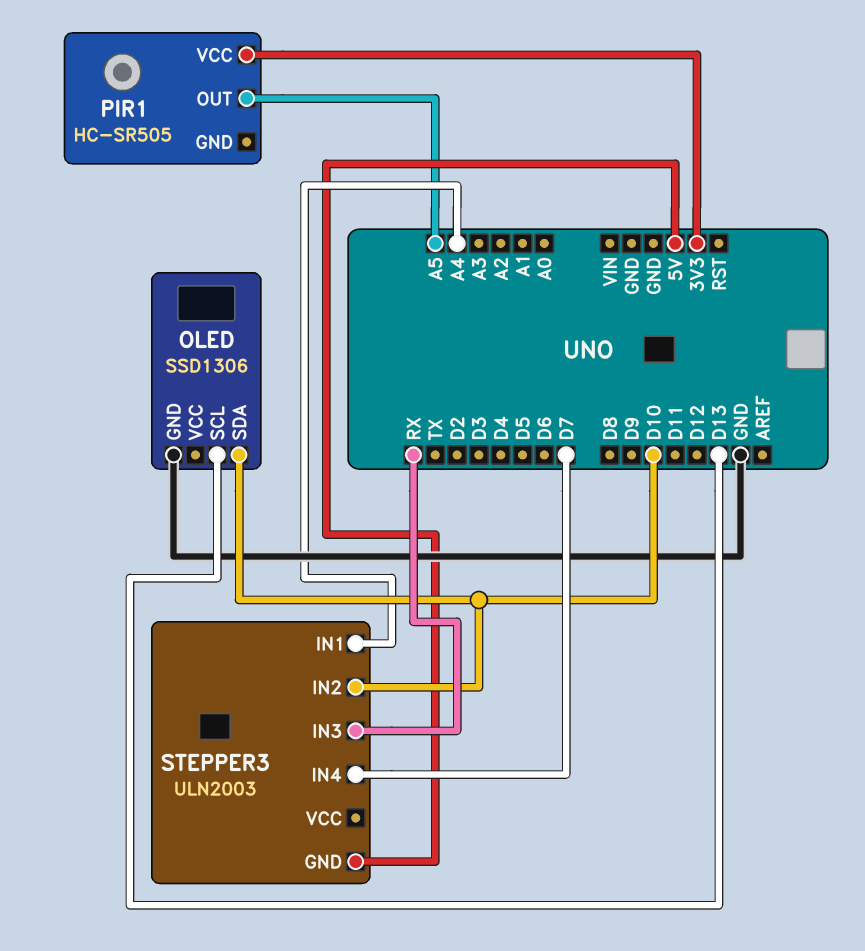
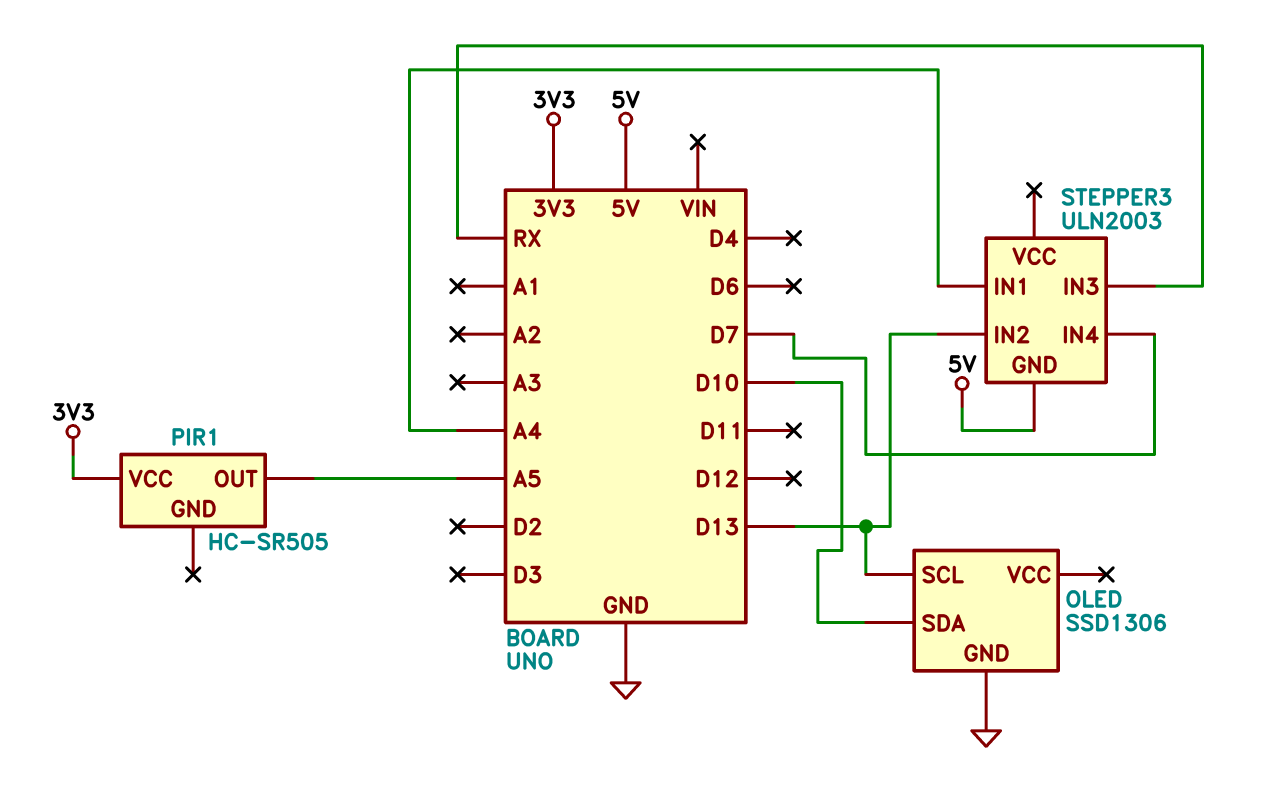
STEPPER3 pin IN2: D10 -> D13

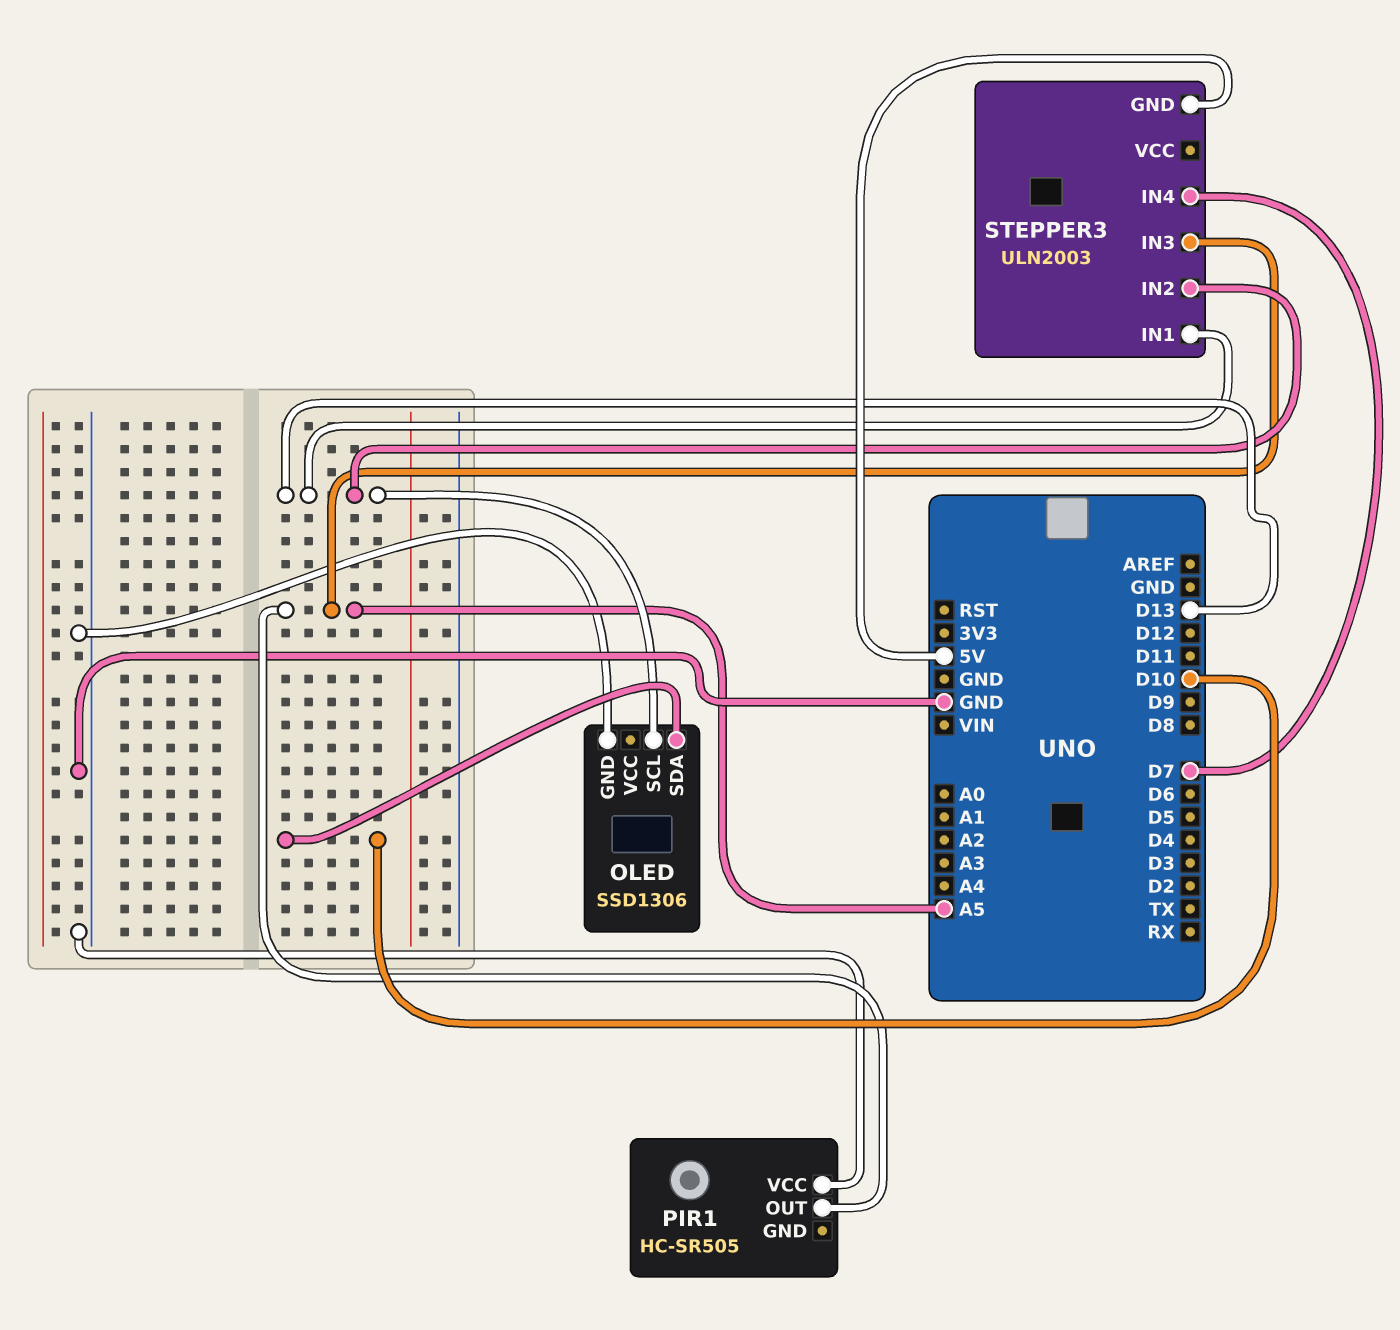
PIR1 pin VCC: 3V3 -> GND
STEPPER3 pin IN1: A4 -> D13
STEPPER3 pin IN3: RX -> A5

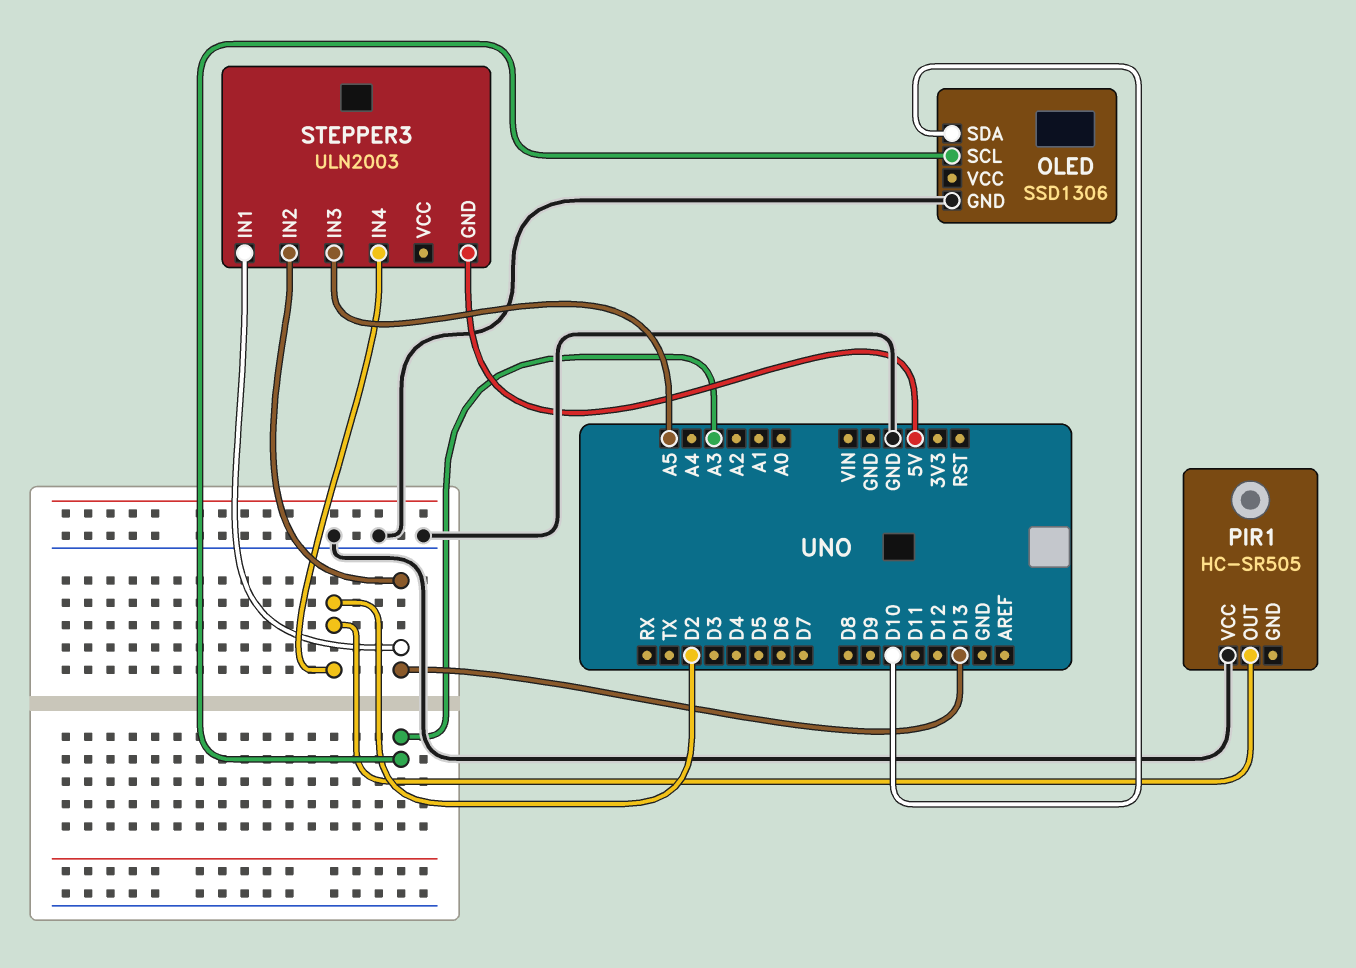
OLED pin SCL: D13 -> A3
PIR1 pin OUT: A5 -> D2
STEPPER3 pin IN4: D7 -> D2

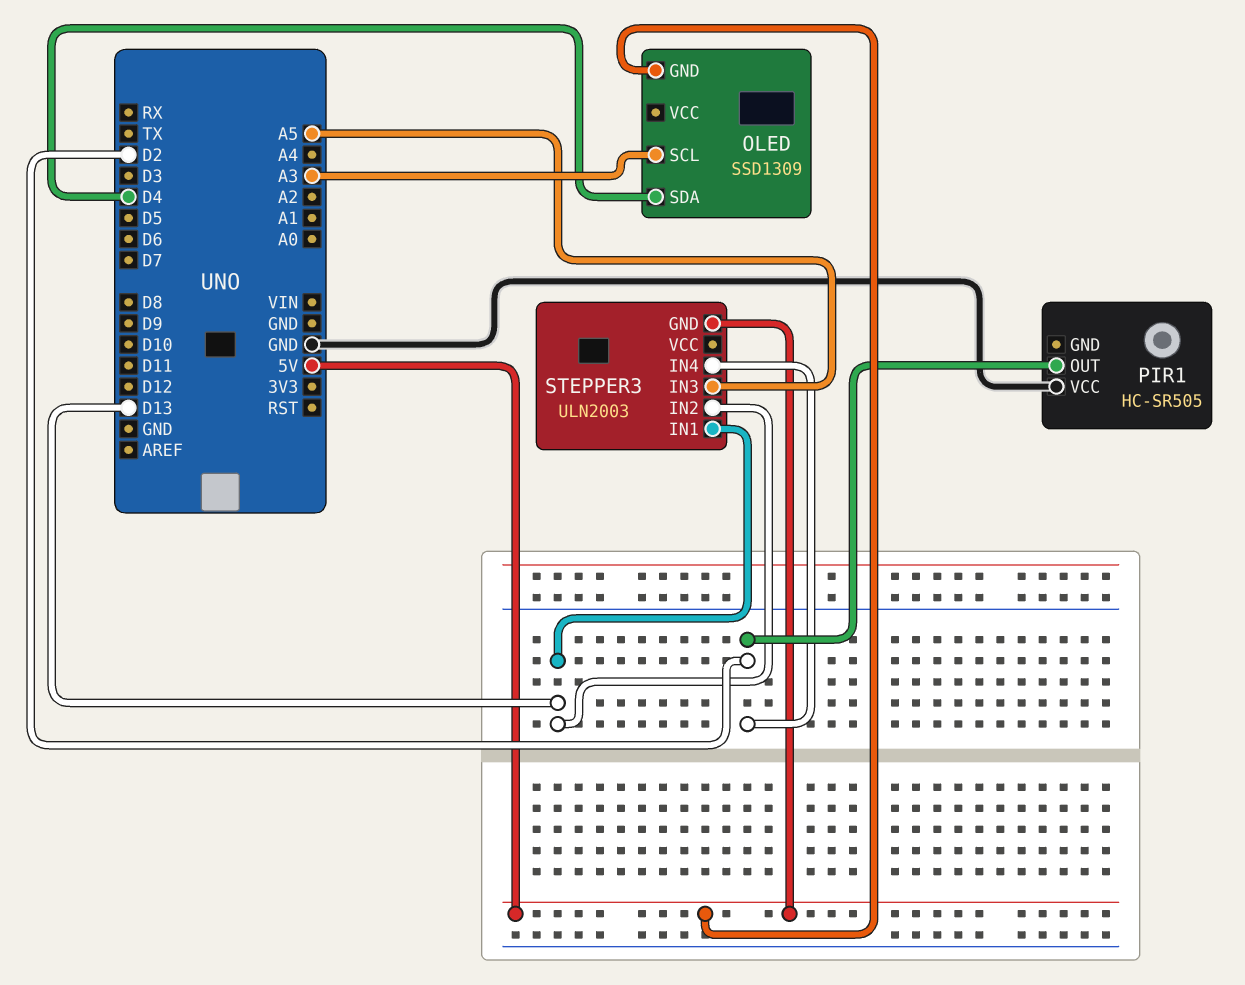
OLED: SSD1306 -> SSD1309
OLED pin GND: GND -> 5V
OLED pin SDA: D10 -> D4

